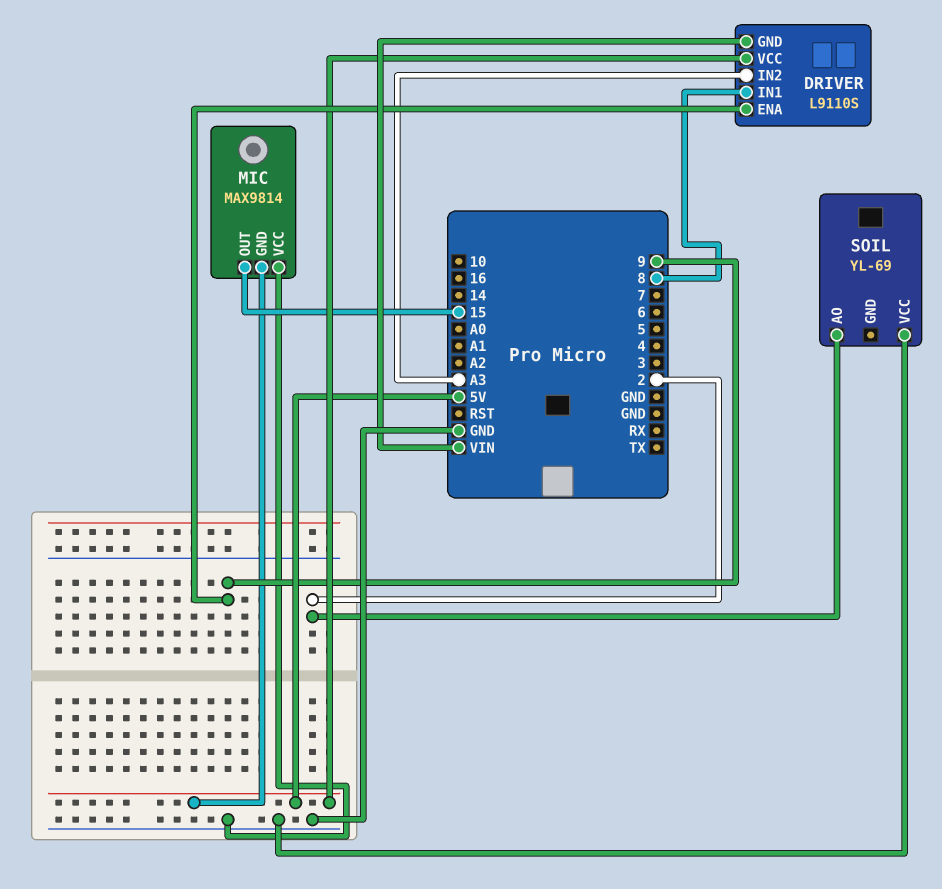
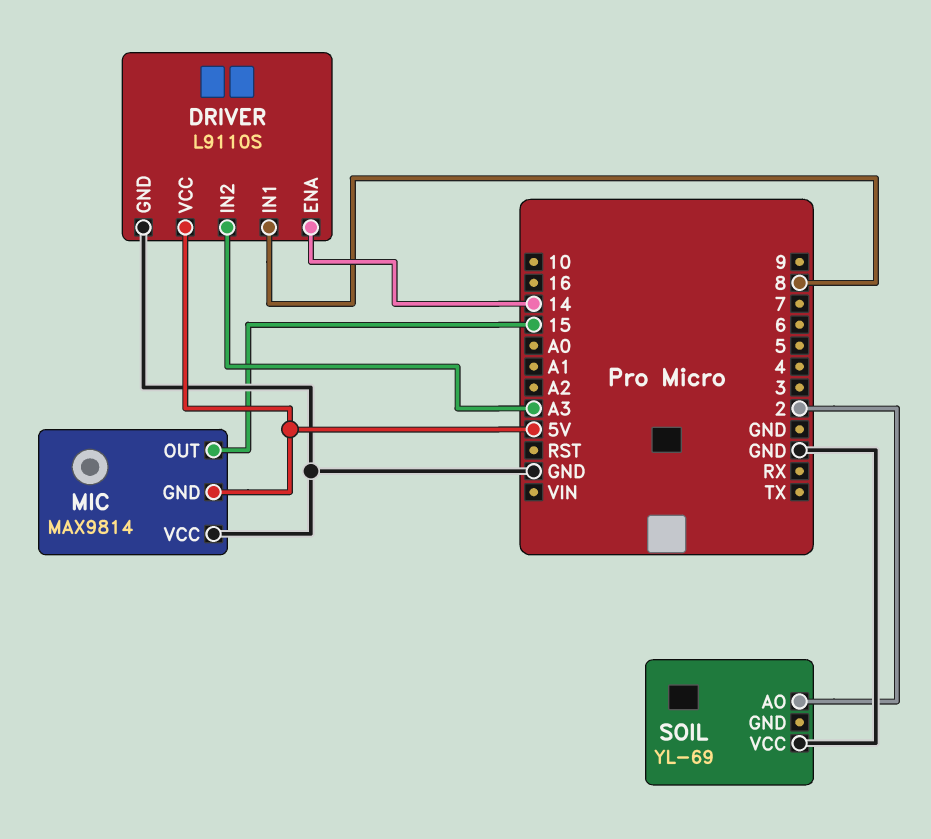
DRIVER pin ENA: 9 -> 14
DRIVER pin GND: VIN -> GND

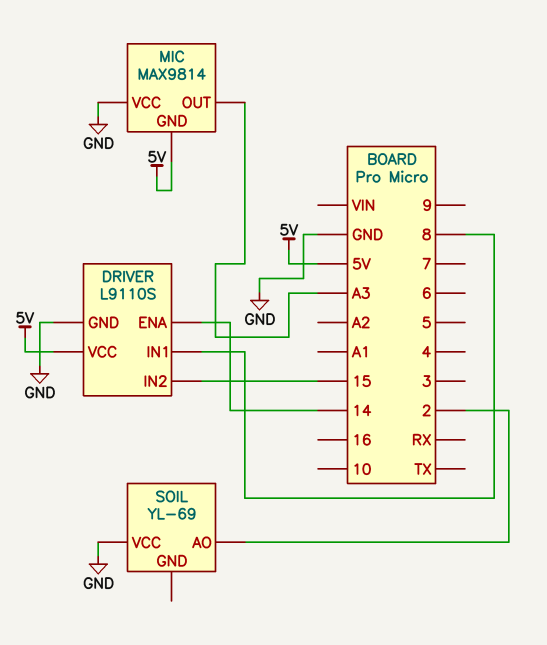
DRIVER pin IN2: A3 -> 15
MIC pin OUT: 15 -> A3

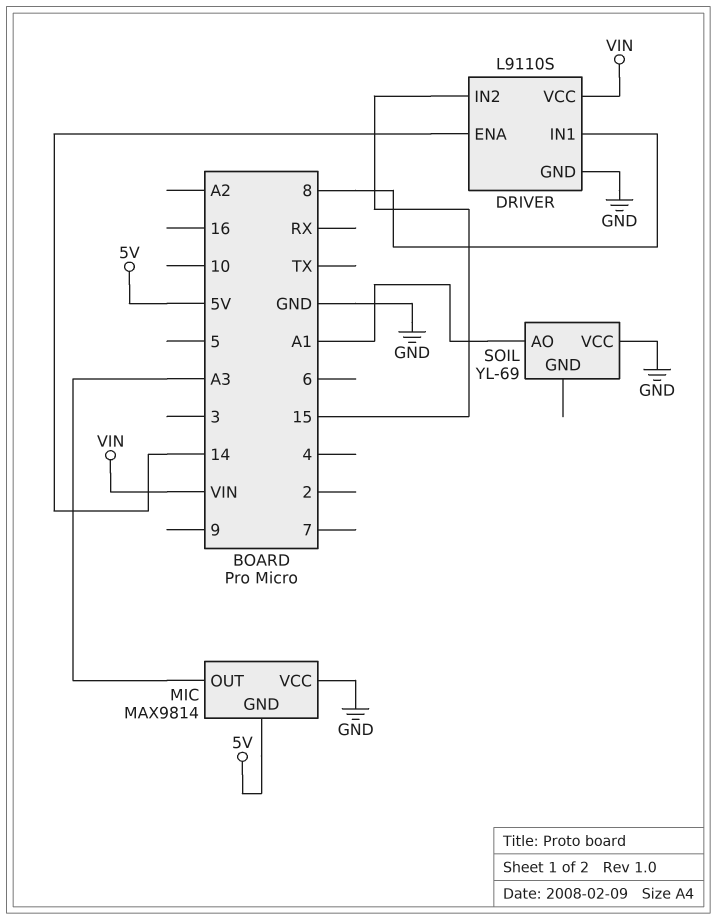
DRIVER pin VCC: 5V -> VIN
SOIL pin AO: 2 -> A1

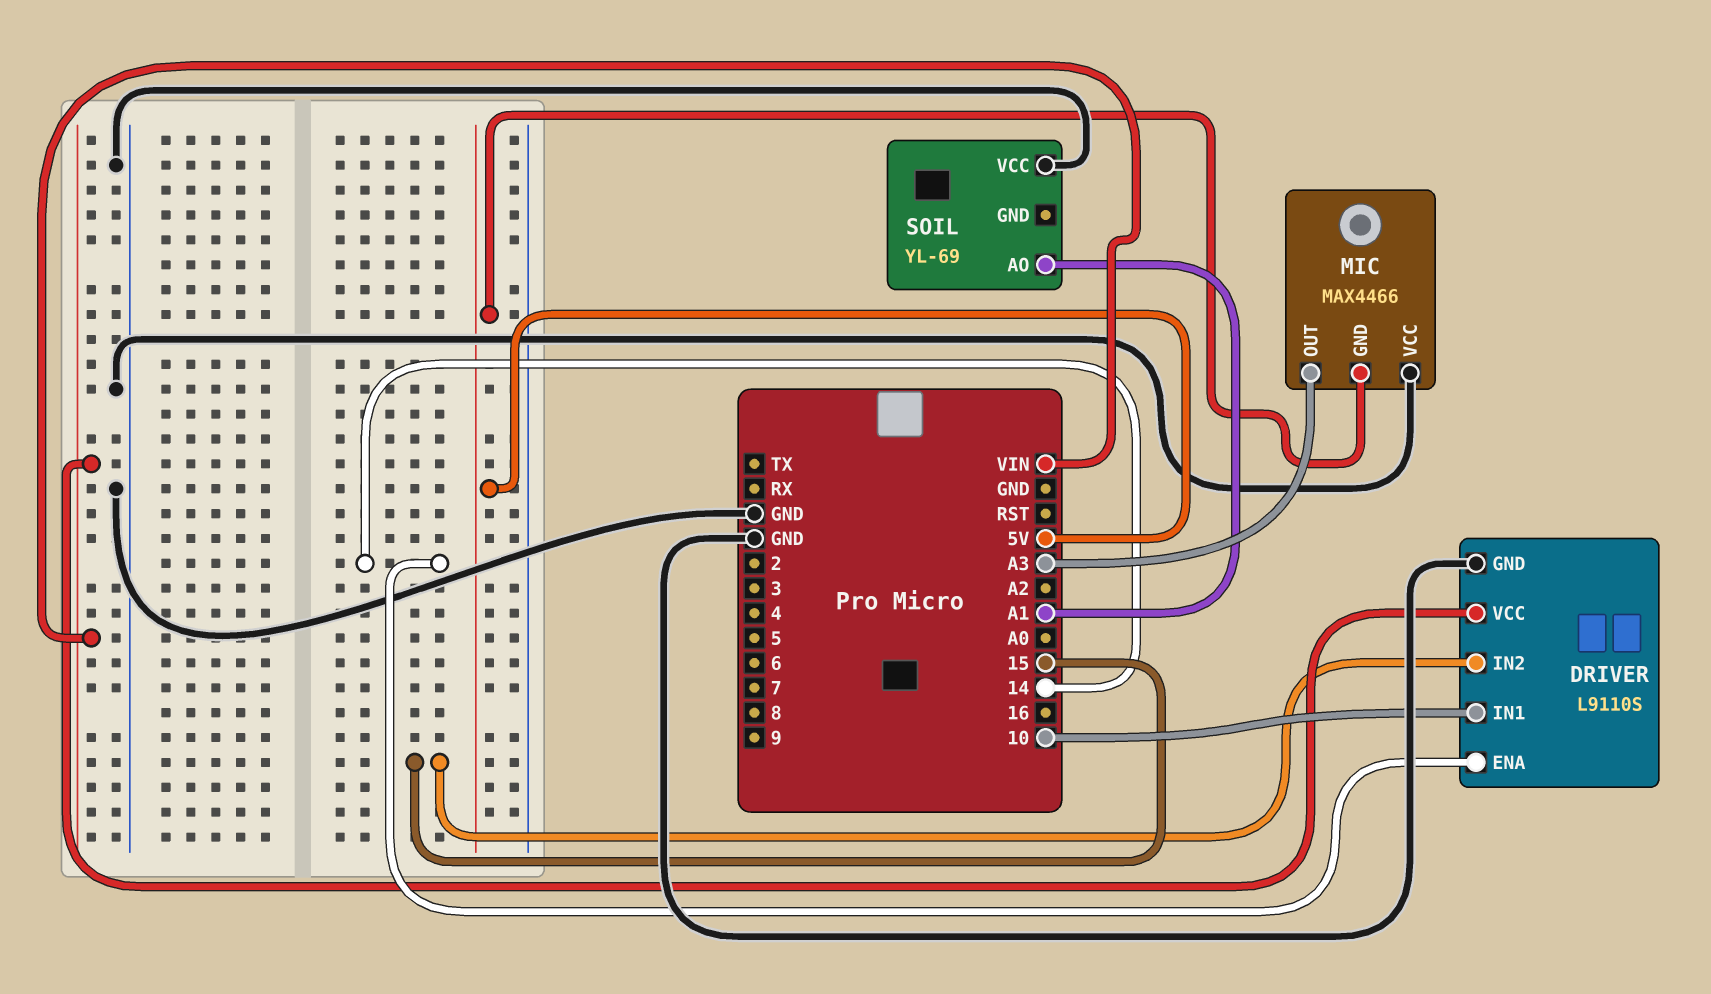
DRIVER pin IN1: 8 -> 10
MIC: MAX9814 -> MAX4466

